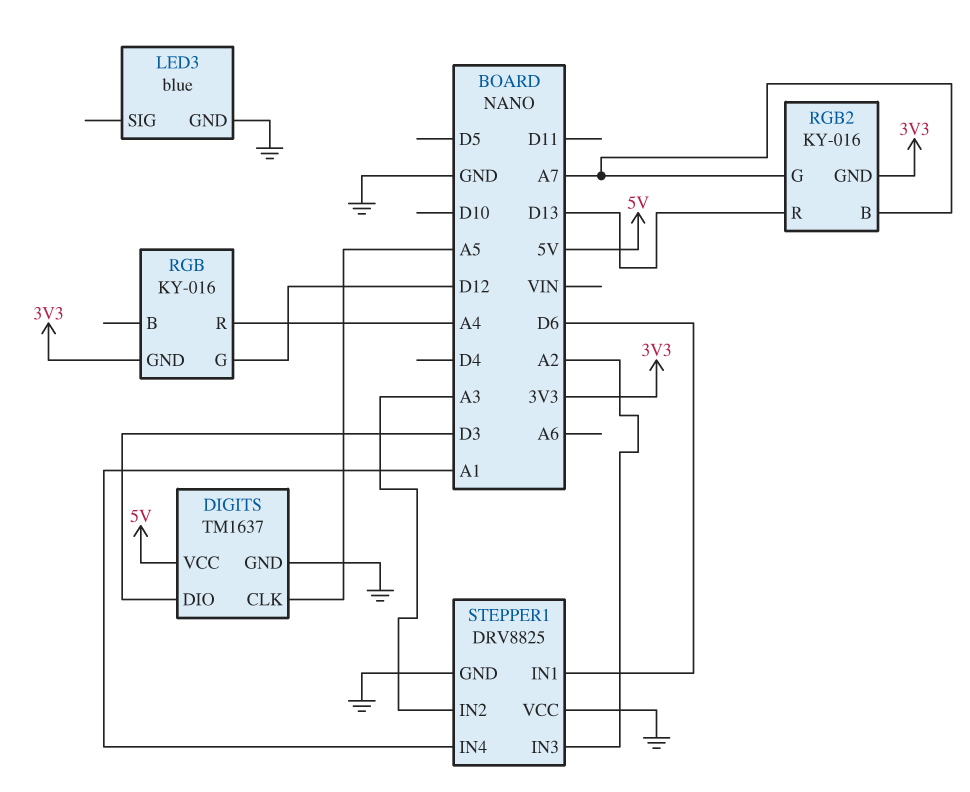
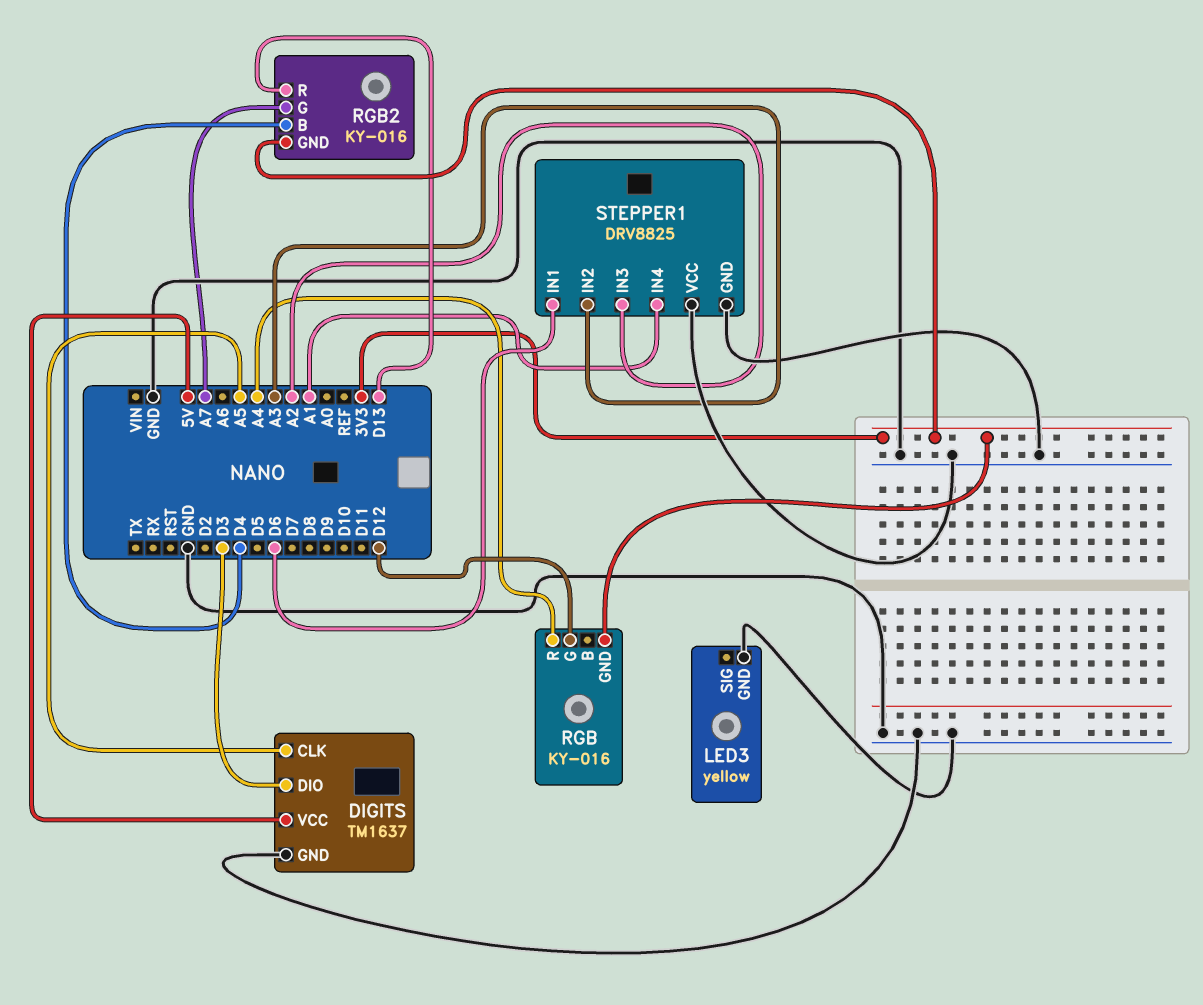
LED3: blue -> yellow
RGB2 pin B: A7 -> D4

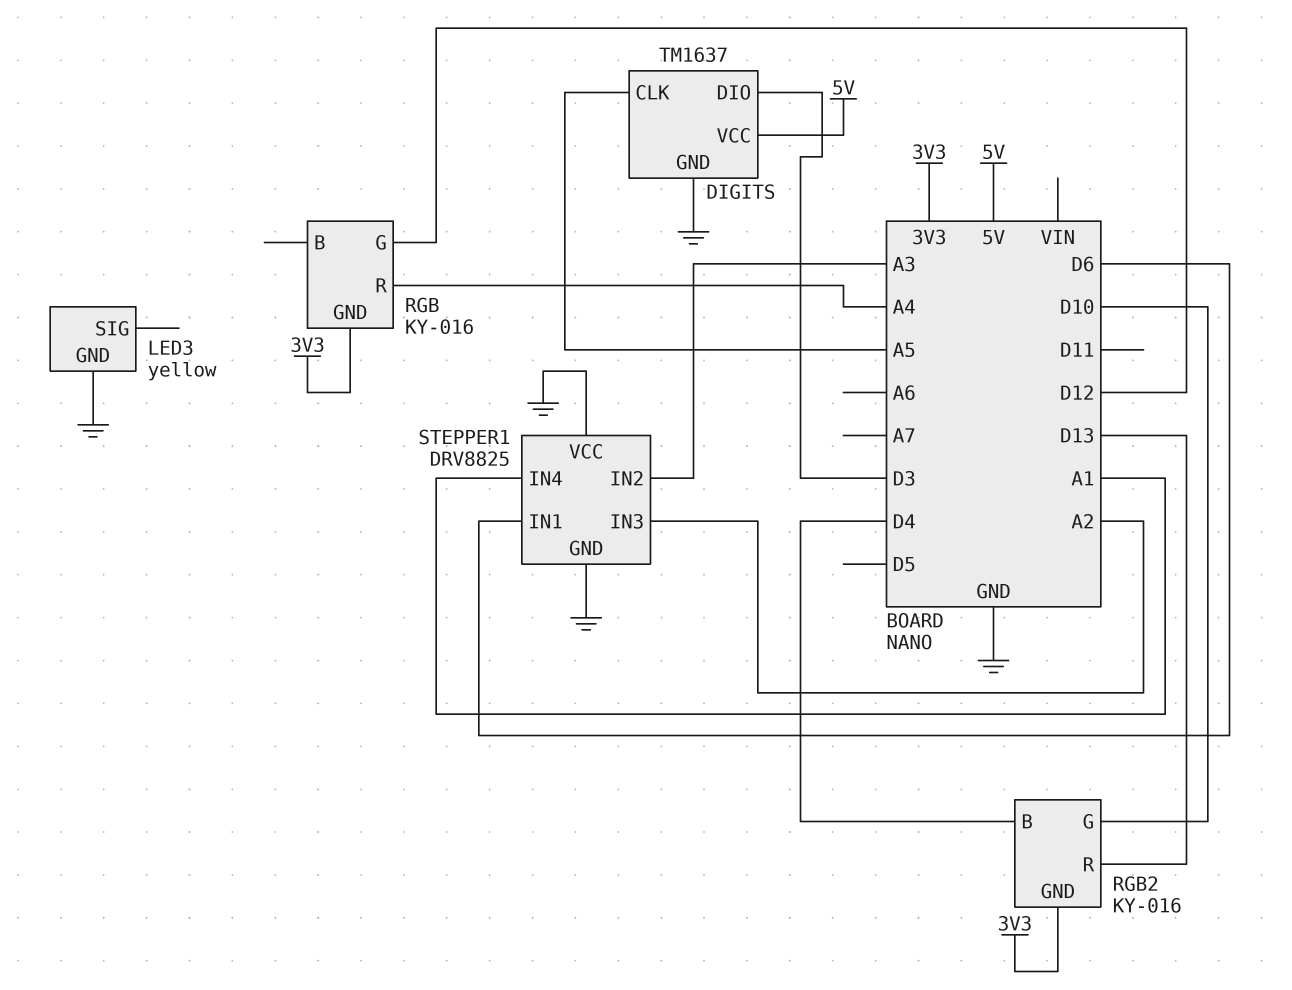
RGB2 pin G: A7 -> D10

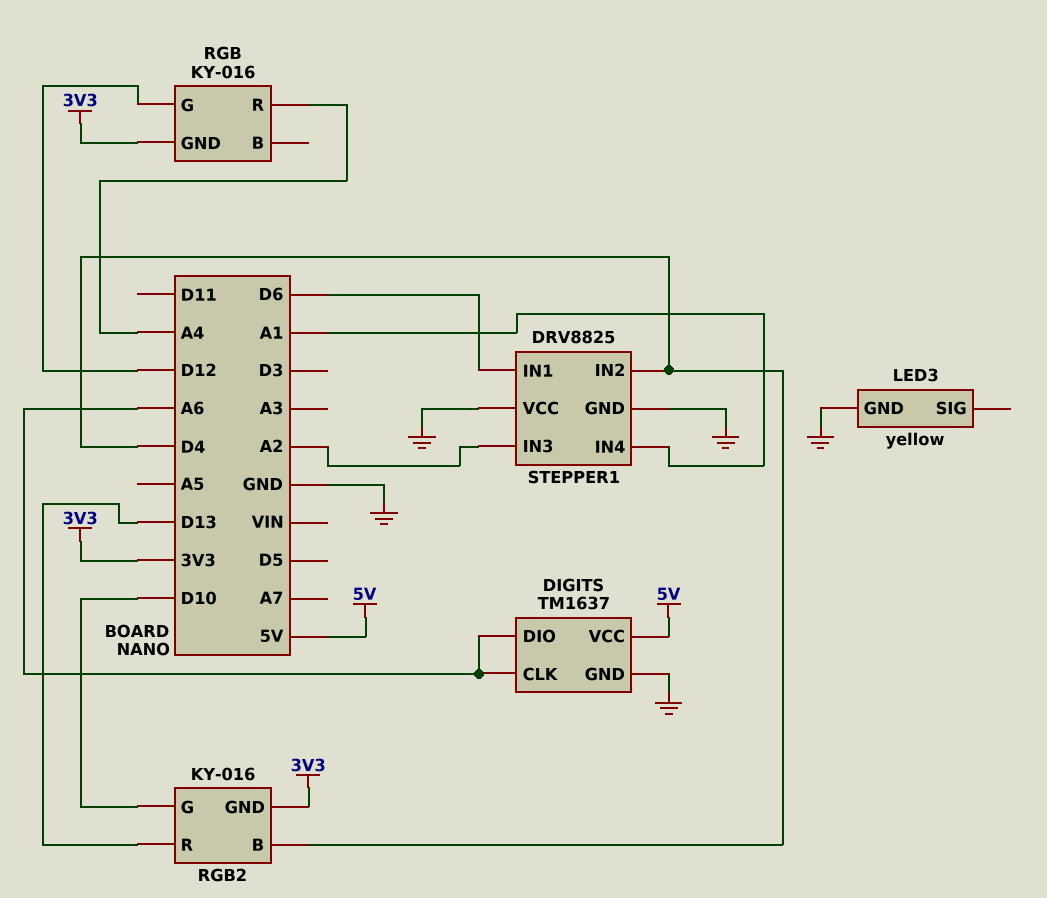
DIGITS pin CLK: A5 -> A6
DIGITS pin DIO: D3 -> A6
STEPPER1 pin IN2: A3 -> D4

